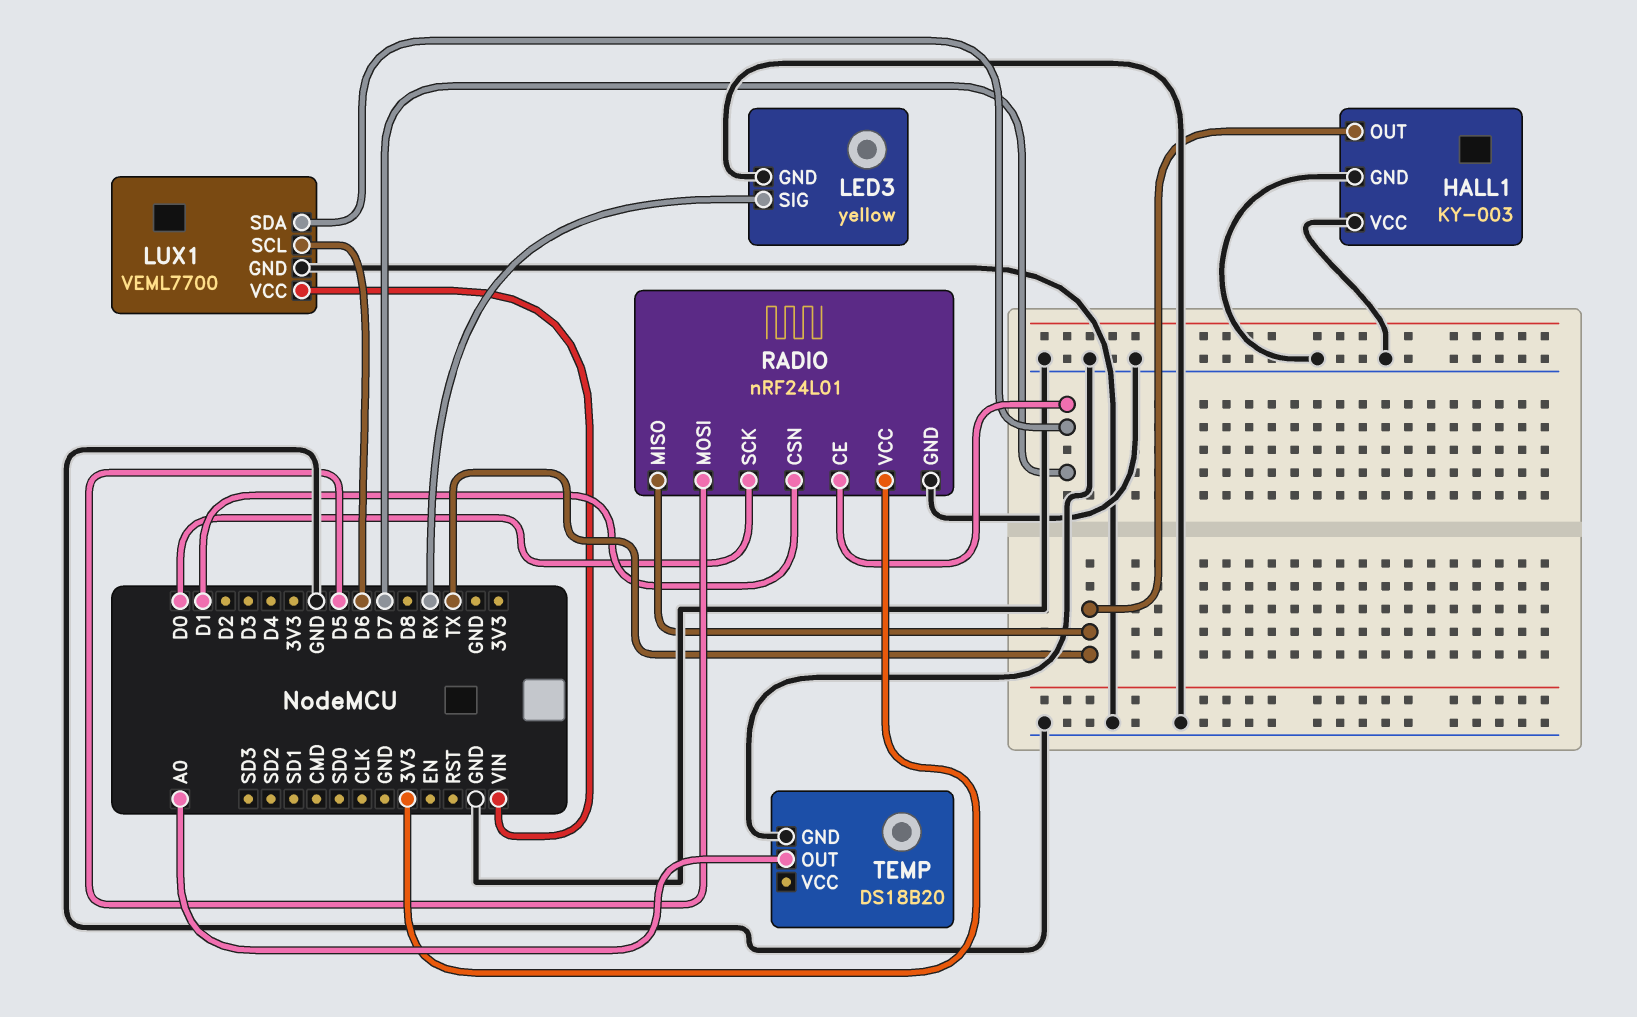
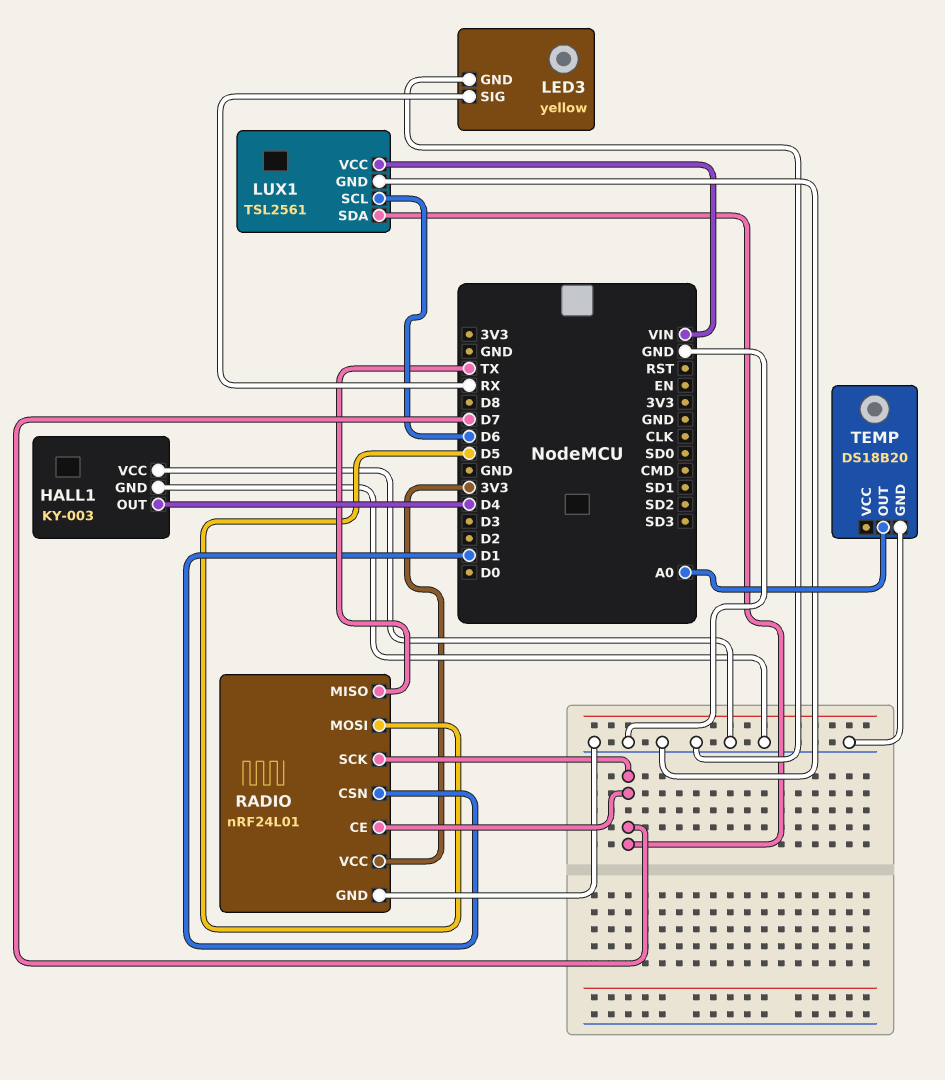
HALL1 pin OUT: TX -> D4
LUX1: VEML7700 -> TSL2561
RADIO pin SCK: D0 -> D7

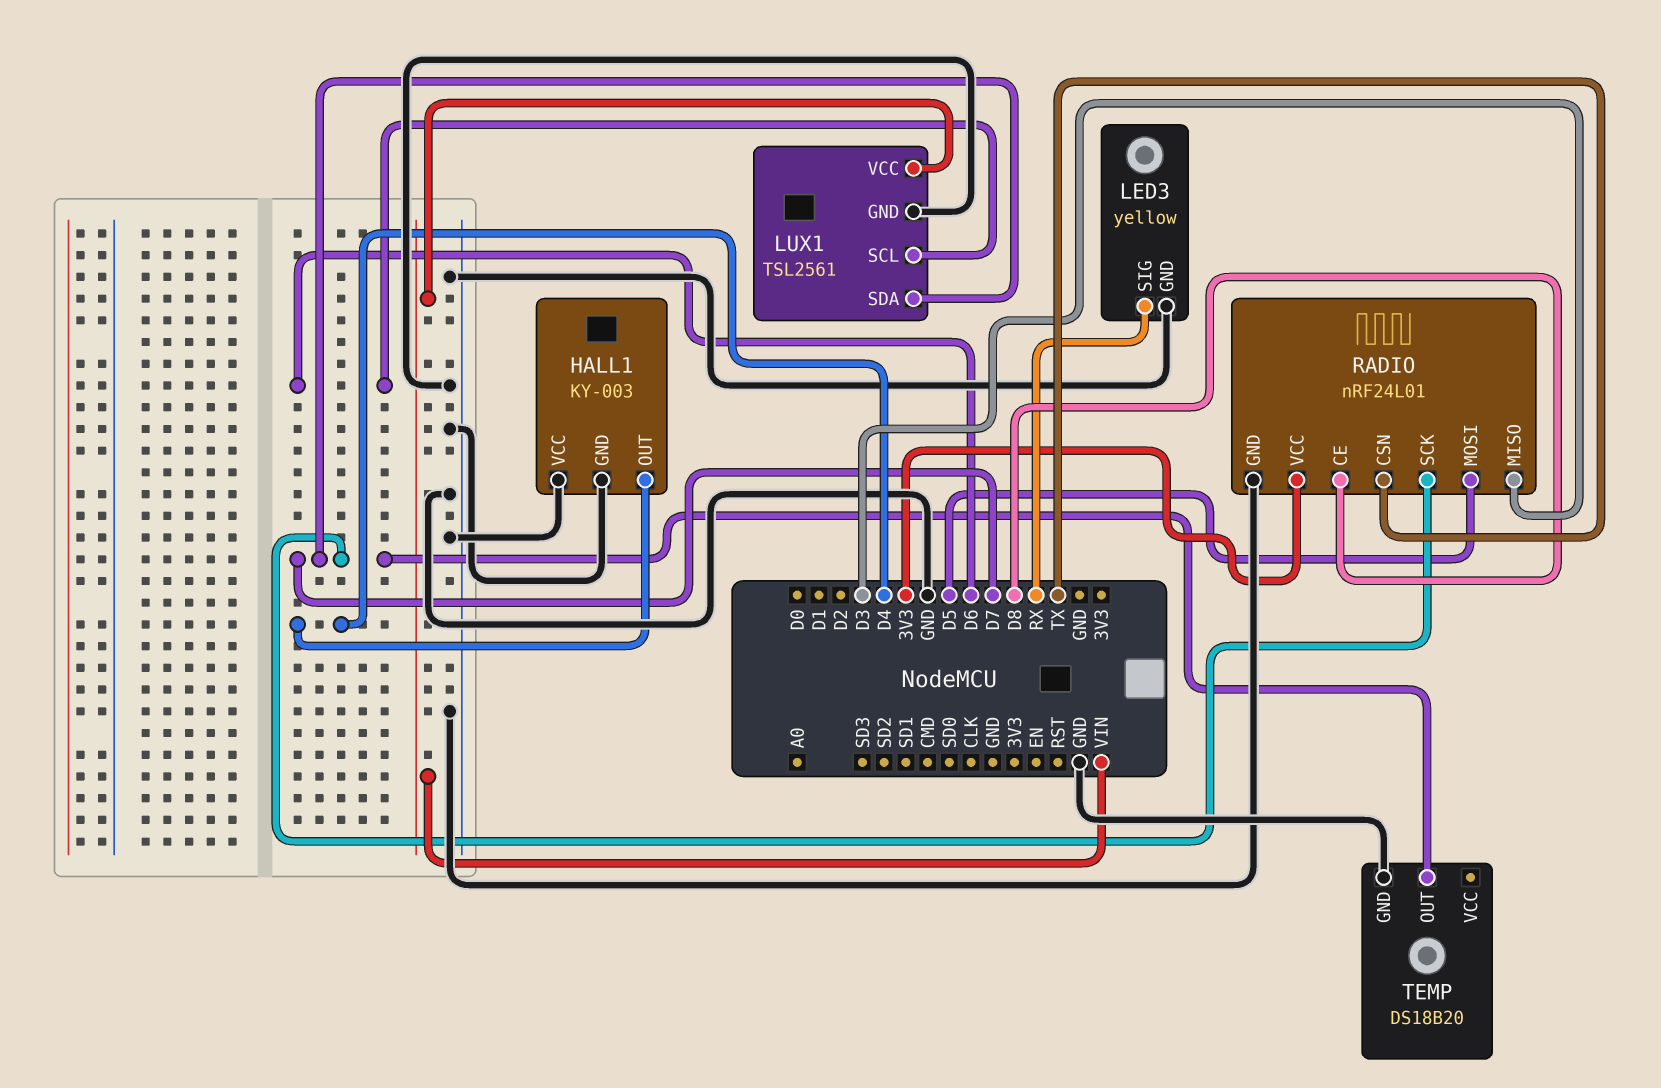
RADIO pin CE: D7 -> D8
RADIO pin CSN: D1 -> TX
RADIO pin MISO: TX -> D3
TEMP pin OUT: A0 -> D7

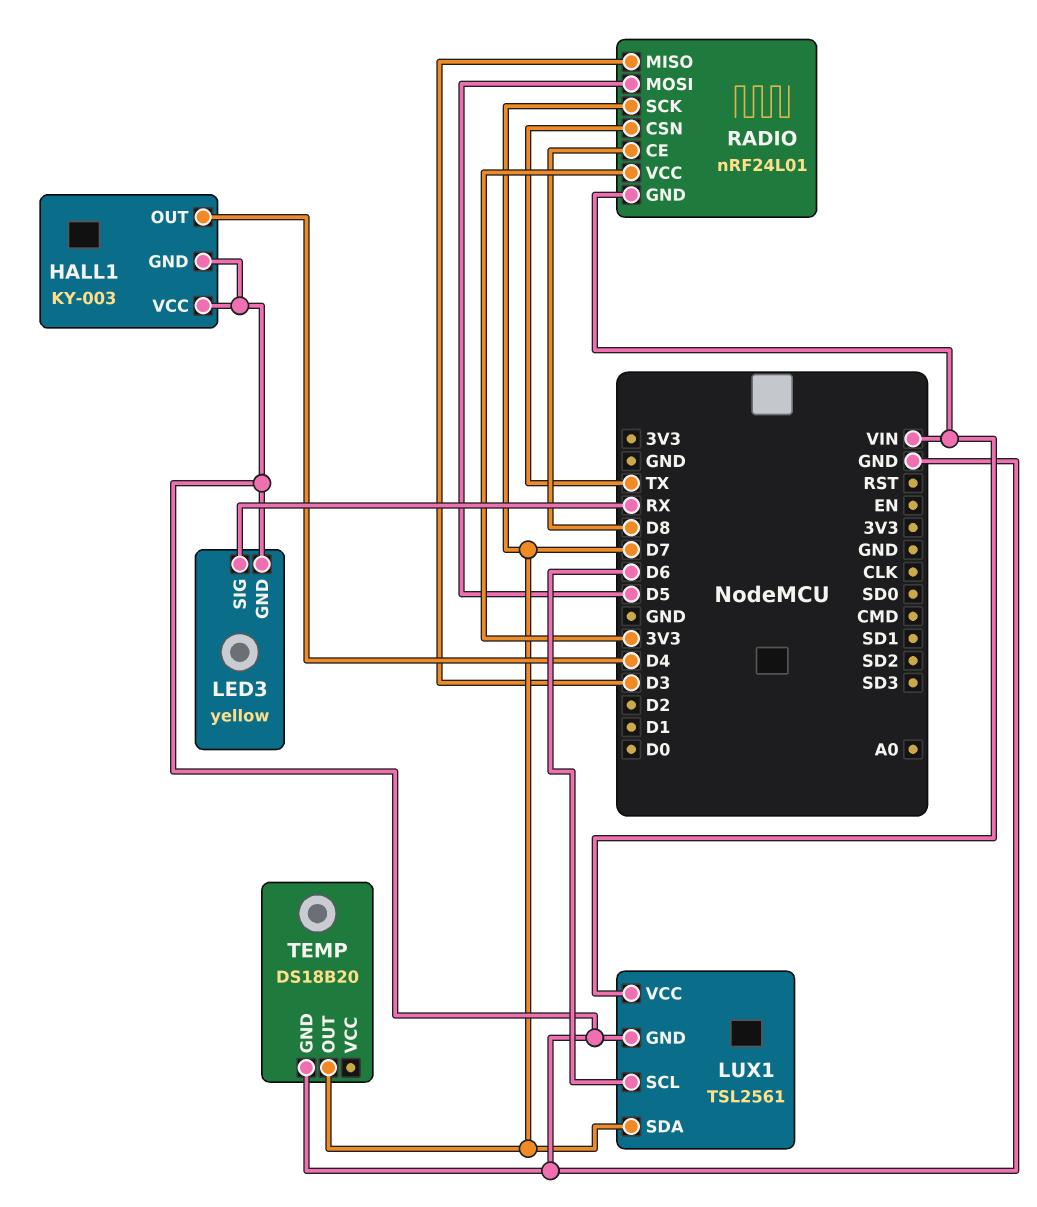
RADIO pin GND: GND -> VIN

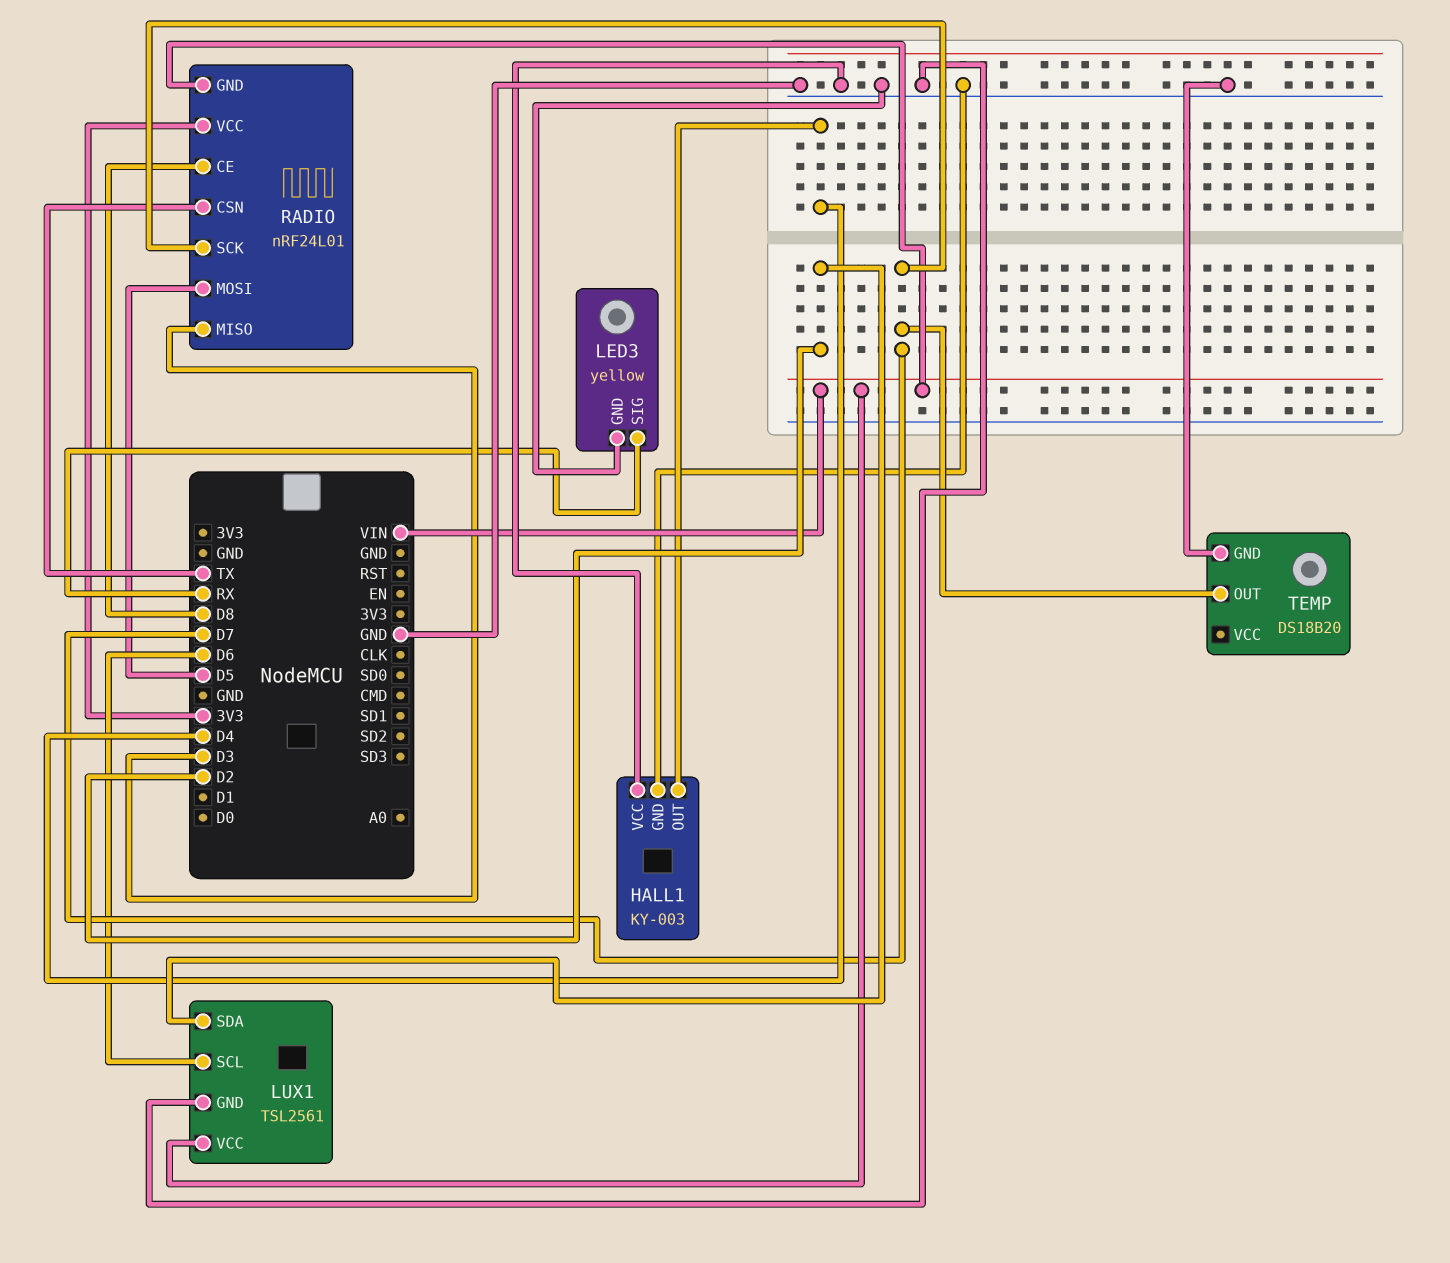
LUX1 pin SDA: D7 -> D2

